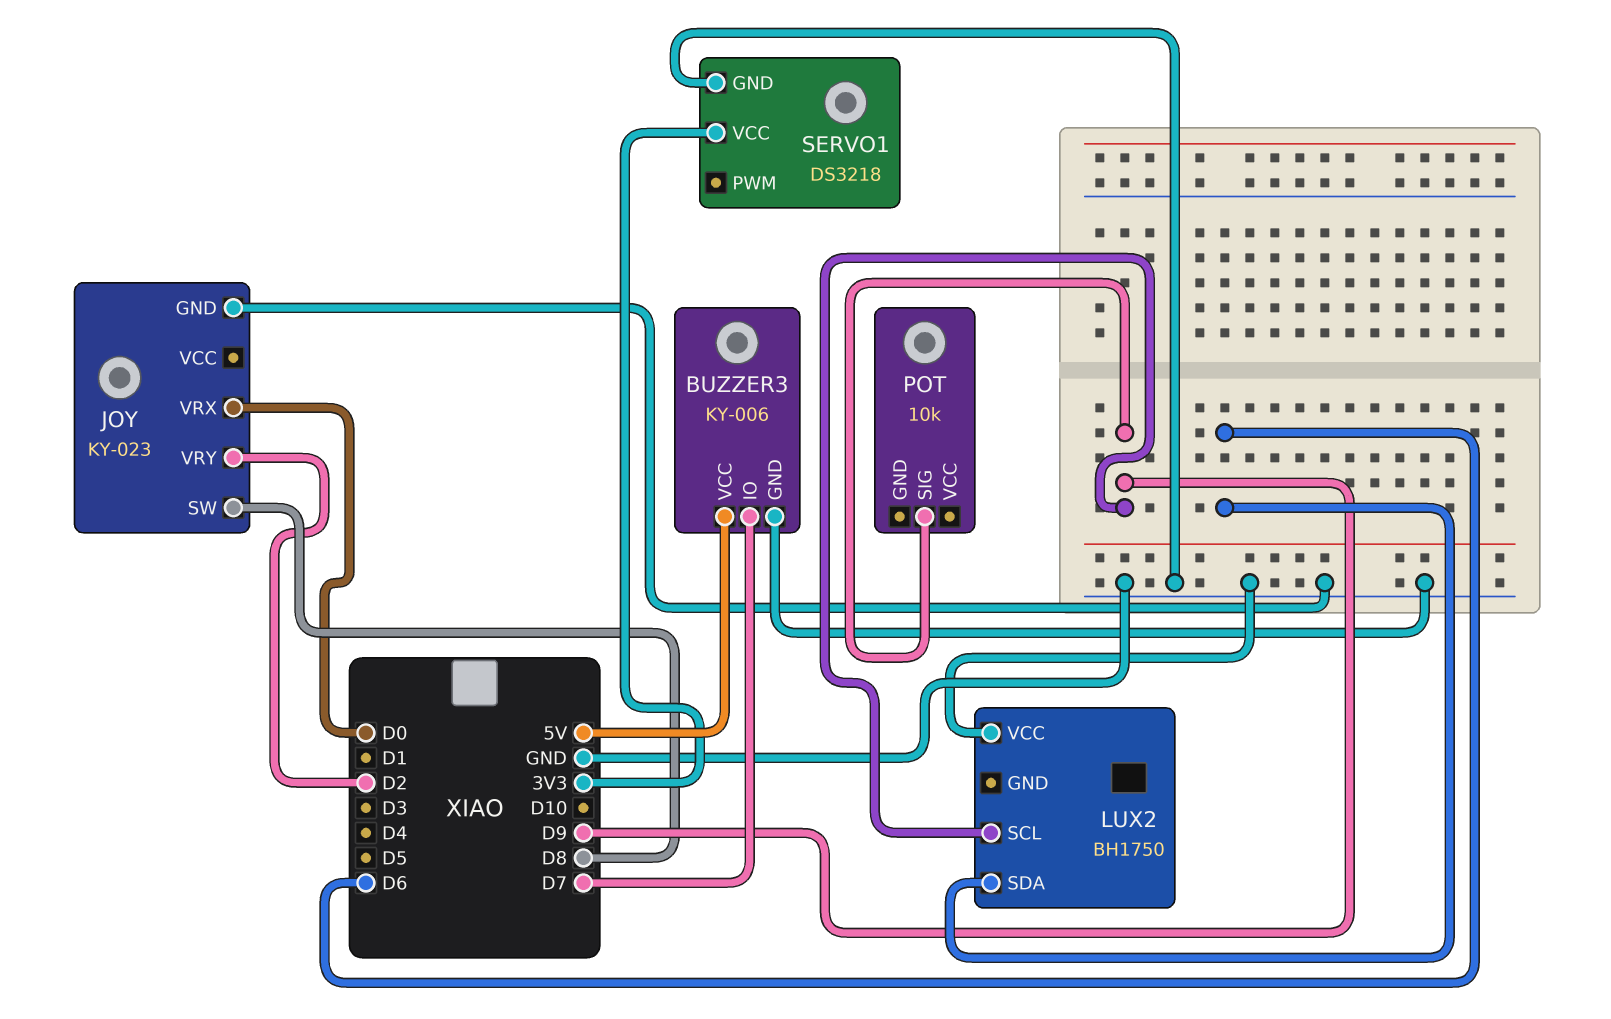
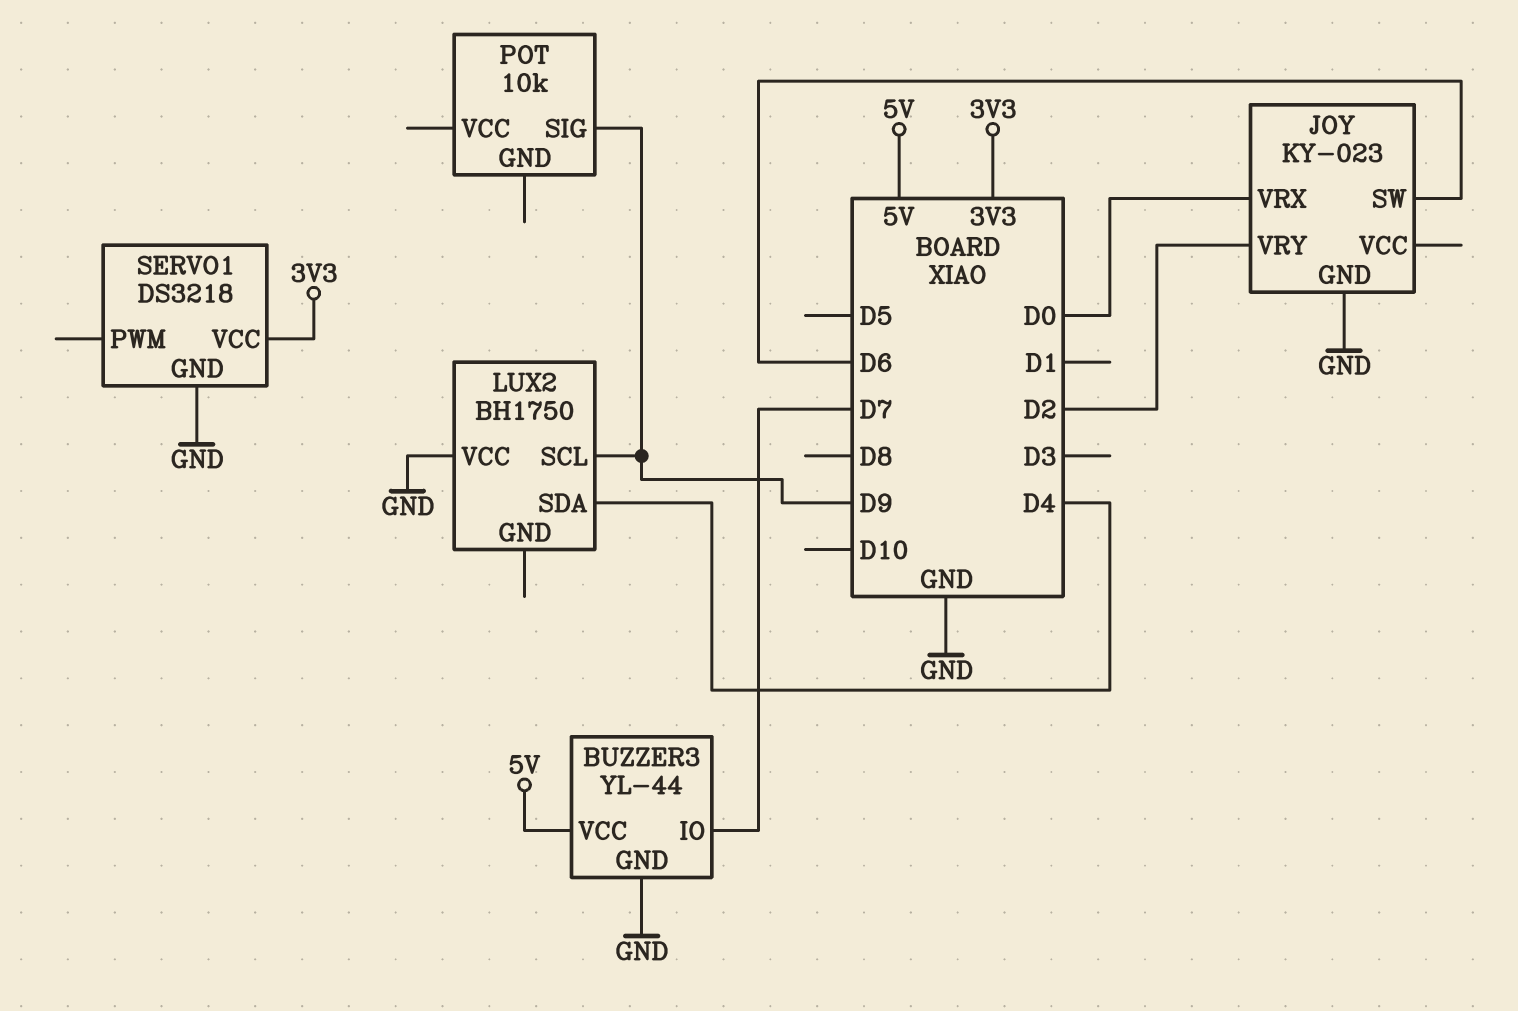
BUZZER3: KY-006 -> YL-44
JOY pin SW: D8 -> D6
LUX2 pin SDA: D6 -> D4

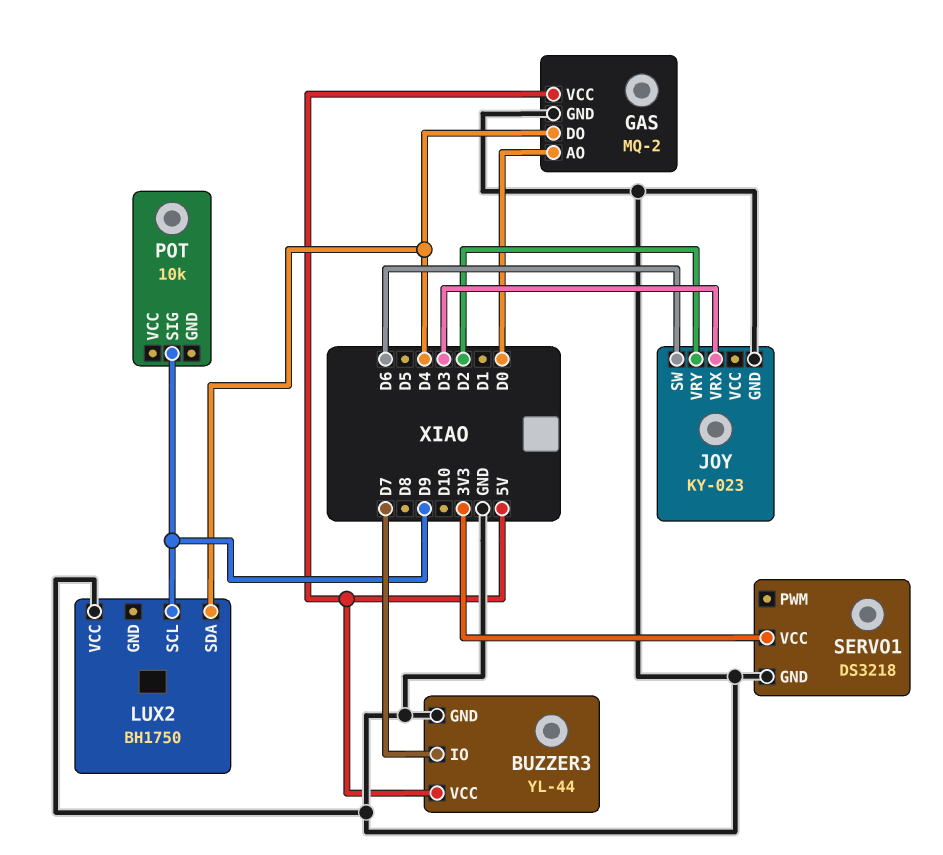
GAS: none -> MQ-2
GAS pin AO: none -> D0
GAS pin DO: none -> D4
GAS pin GND: none -> GND
GAS pin VCC: none -> 5V
JOY pin VRX: D0 -> D3

